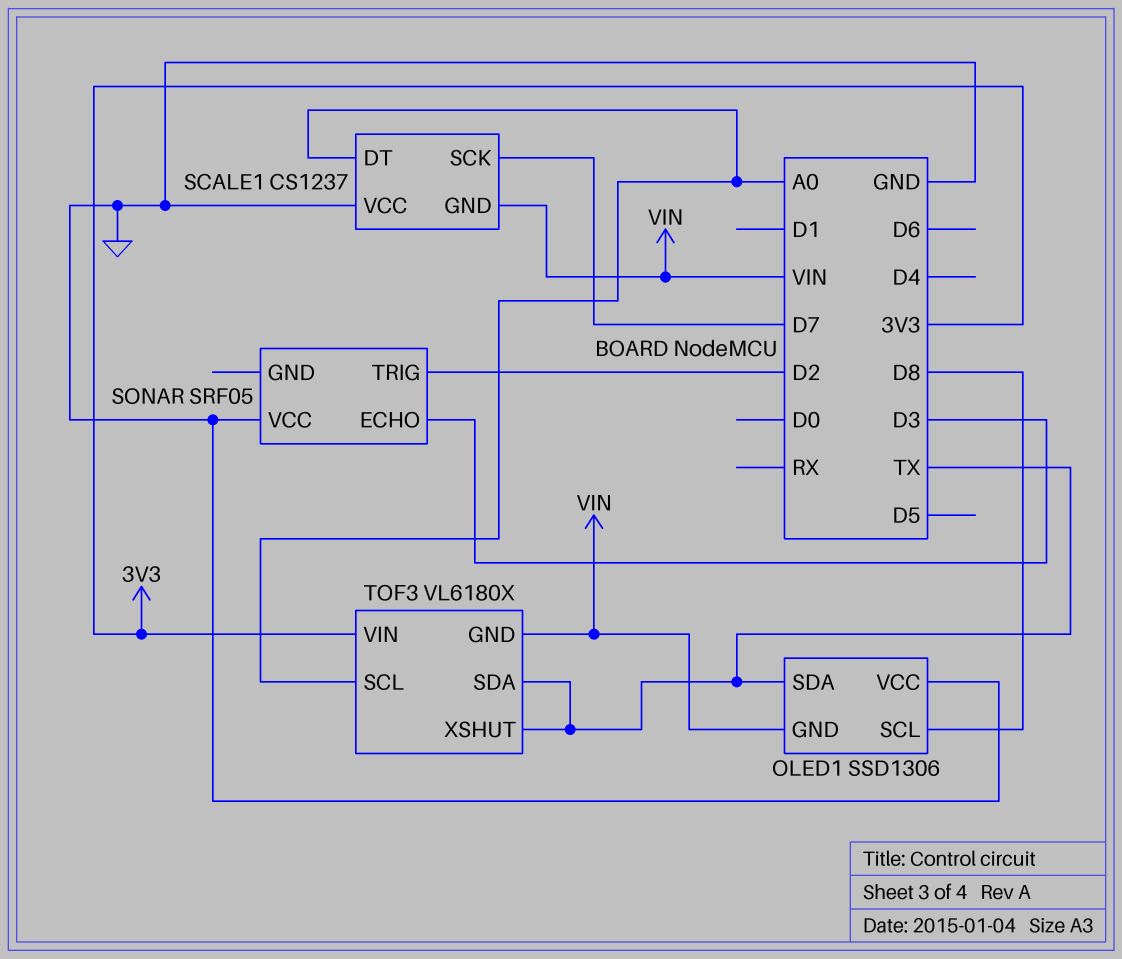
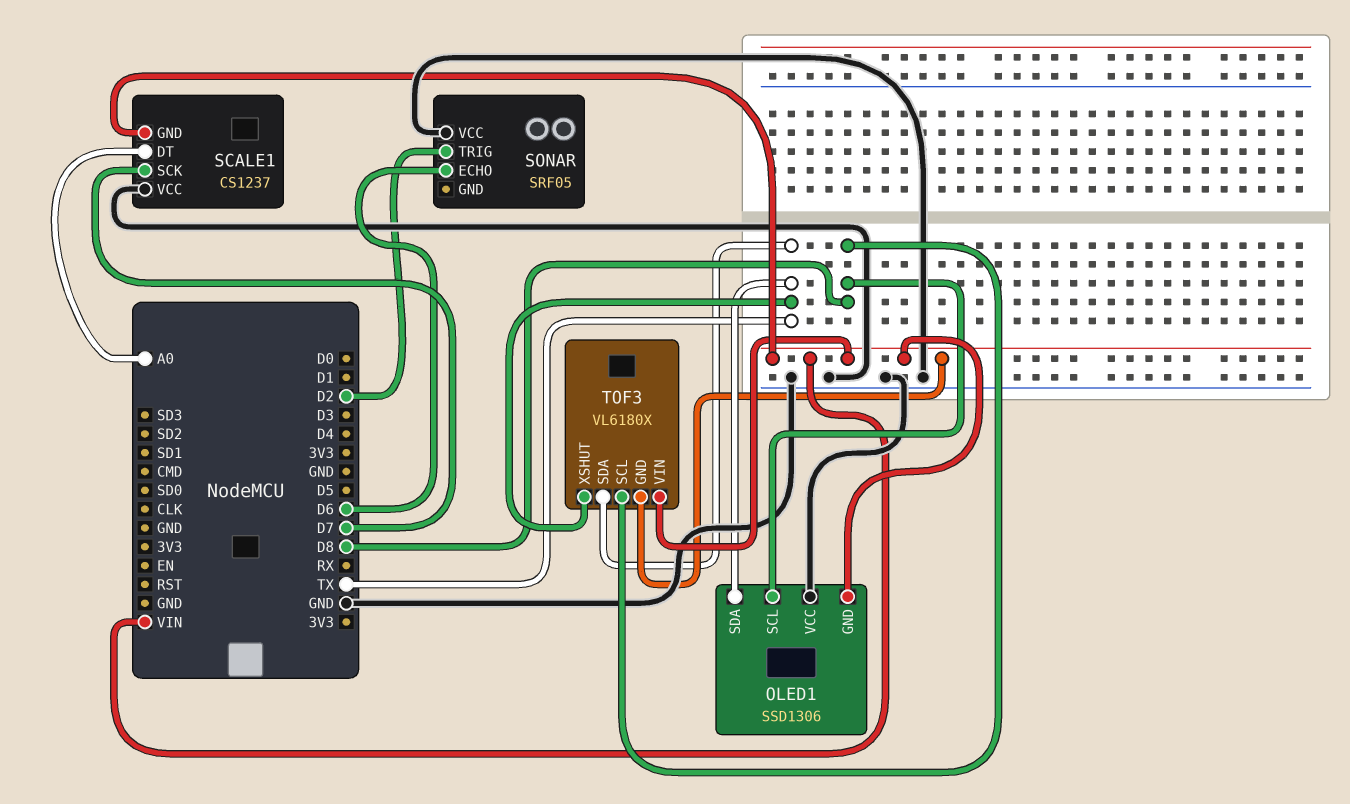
SONAR pin ECHO: D3 -> D6
TOF3 pin SCL: A0 -> D8
TOF3 pin VIN: 3V3 -> VIN

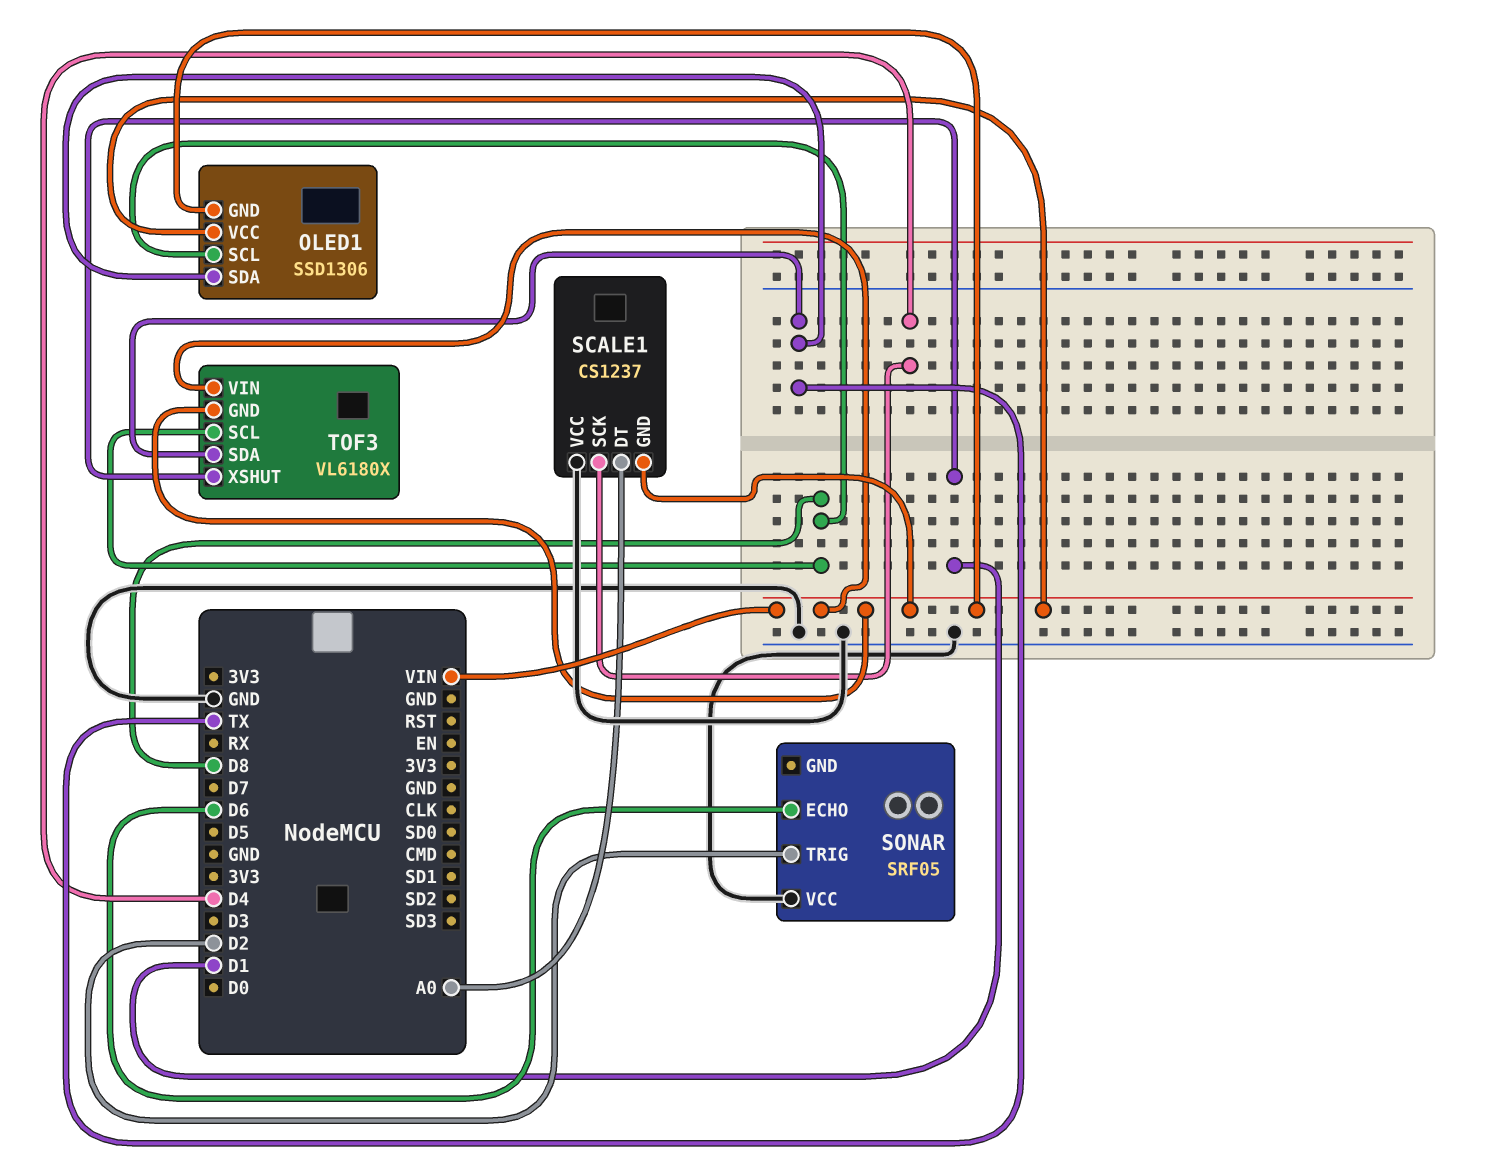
OLED1 pin VCC: GND -> VIN
SCALE1 pin SCK: D7 -> D4
TOF3 pin XSHUT: TX -> D1

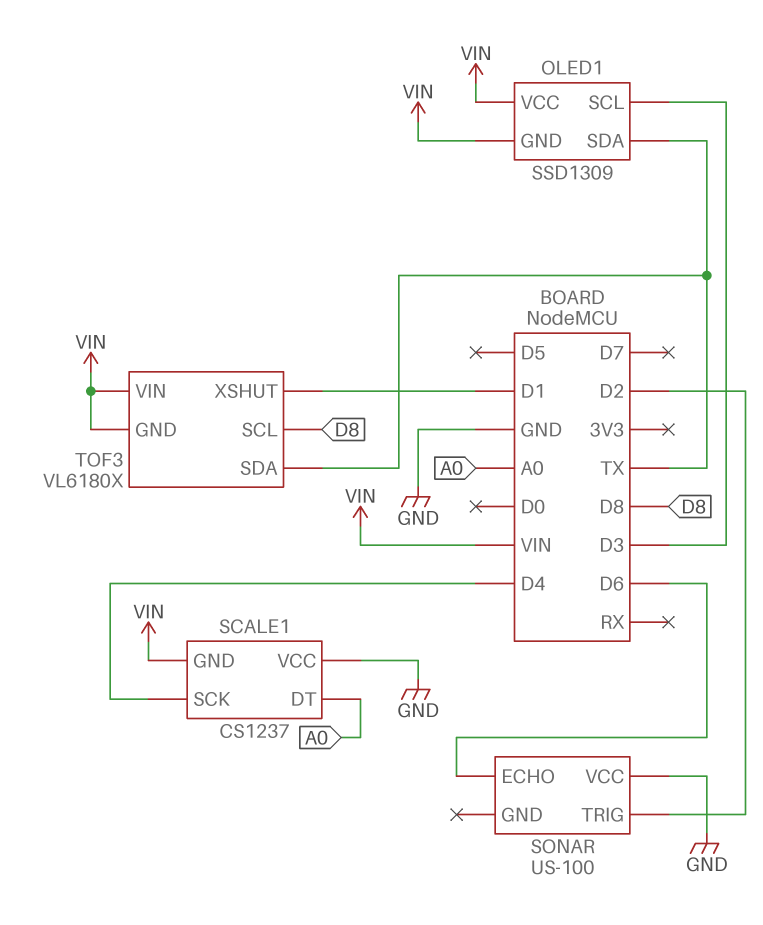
OLED1: SSD1306 -> SSD1309
OLED1 pin SCL: D8 -> D3
SONAR: SRF05 -> US-100

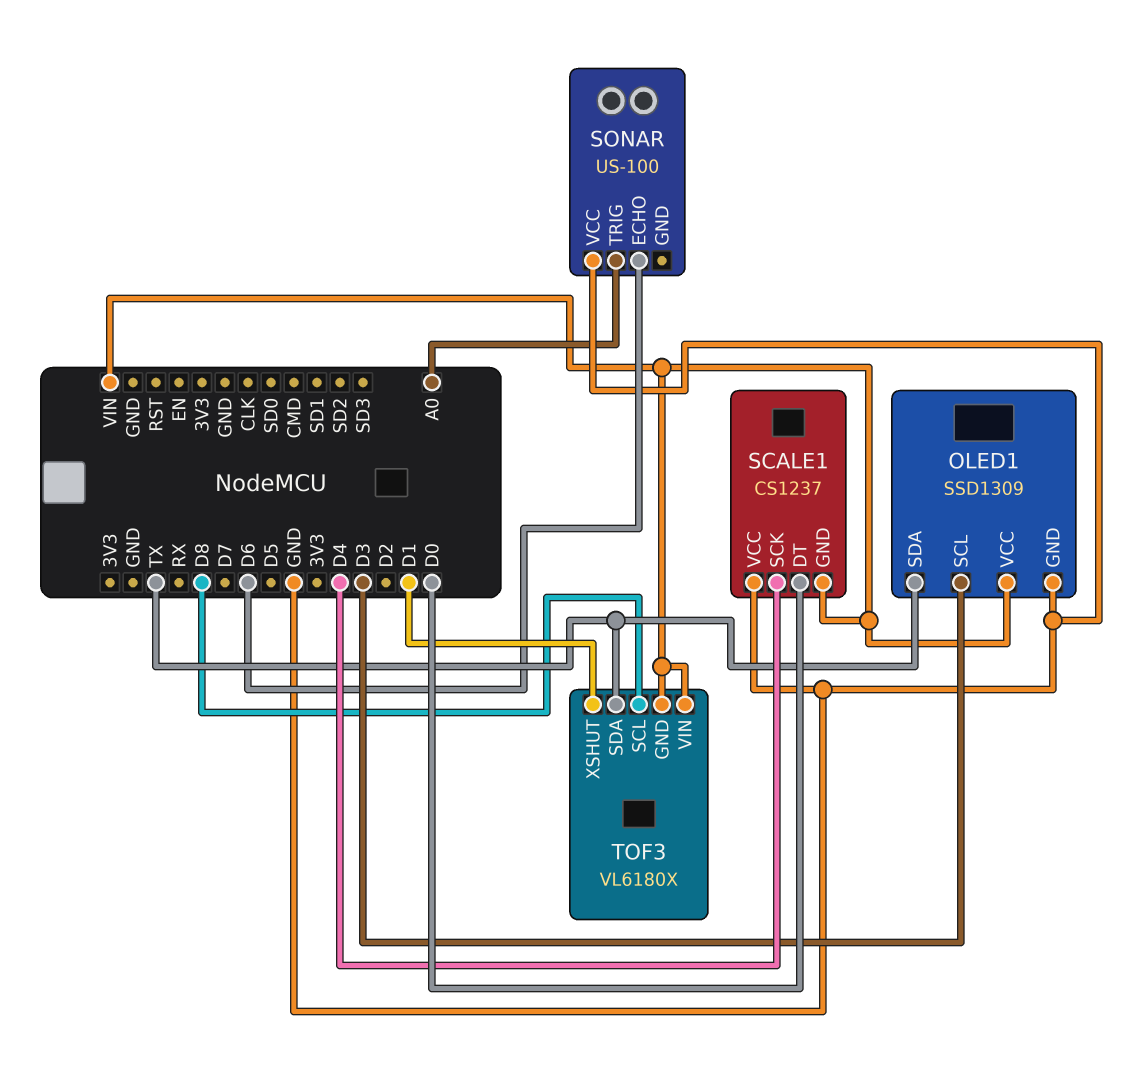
OLED1 pin GND: VIN -> GND
SCALE1 pin DT: A0 -> D0
SONAR pin TRIG: D2 -> A0

